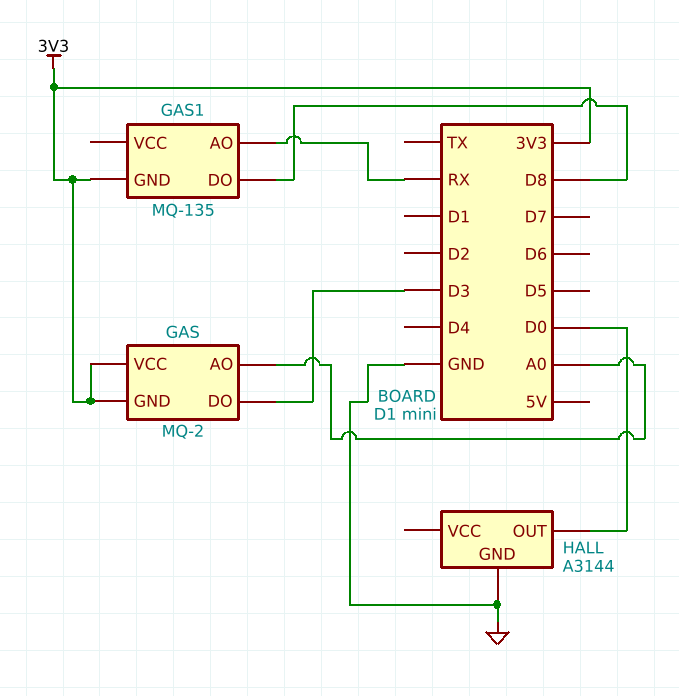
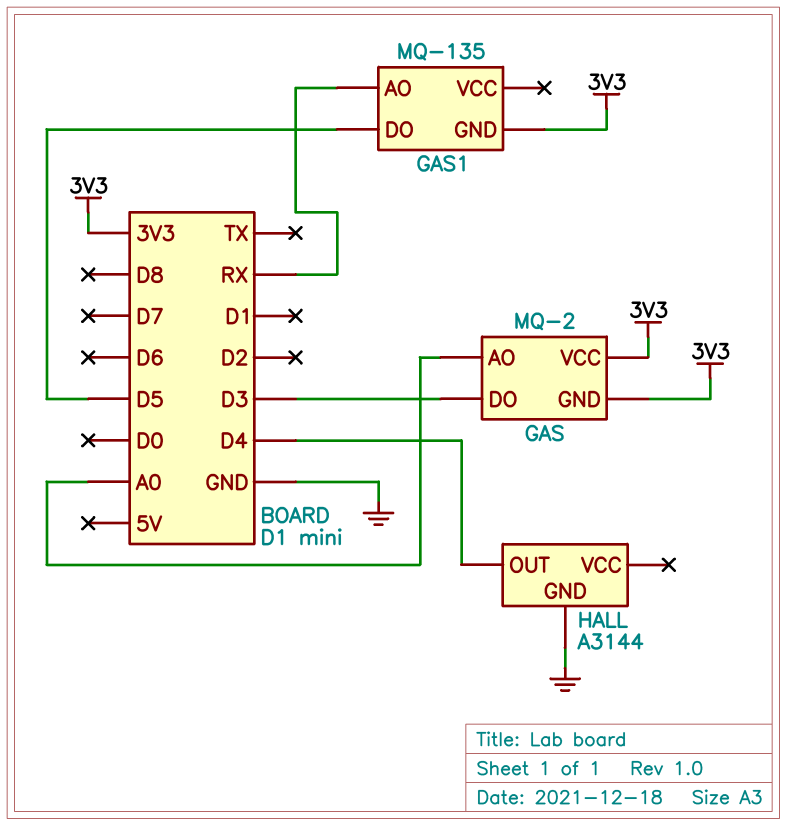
GAS1 pin DO: D8 -> D5
HALL pin OUT: D0 -> D4

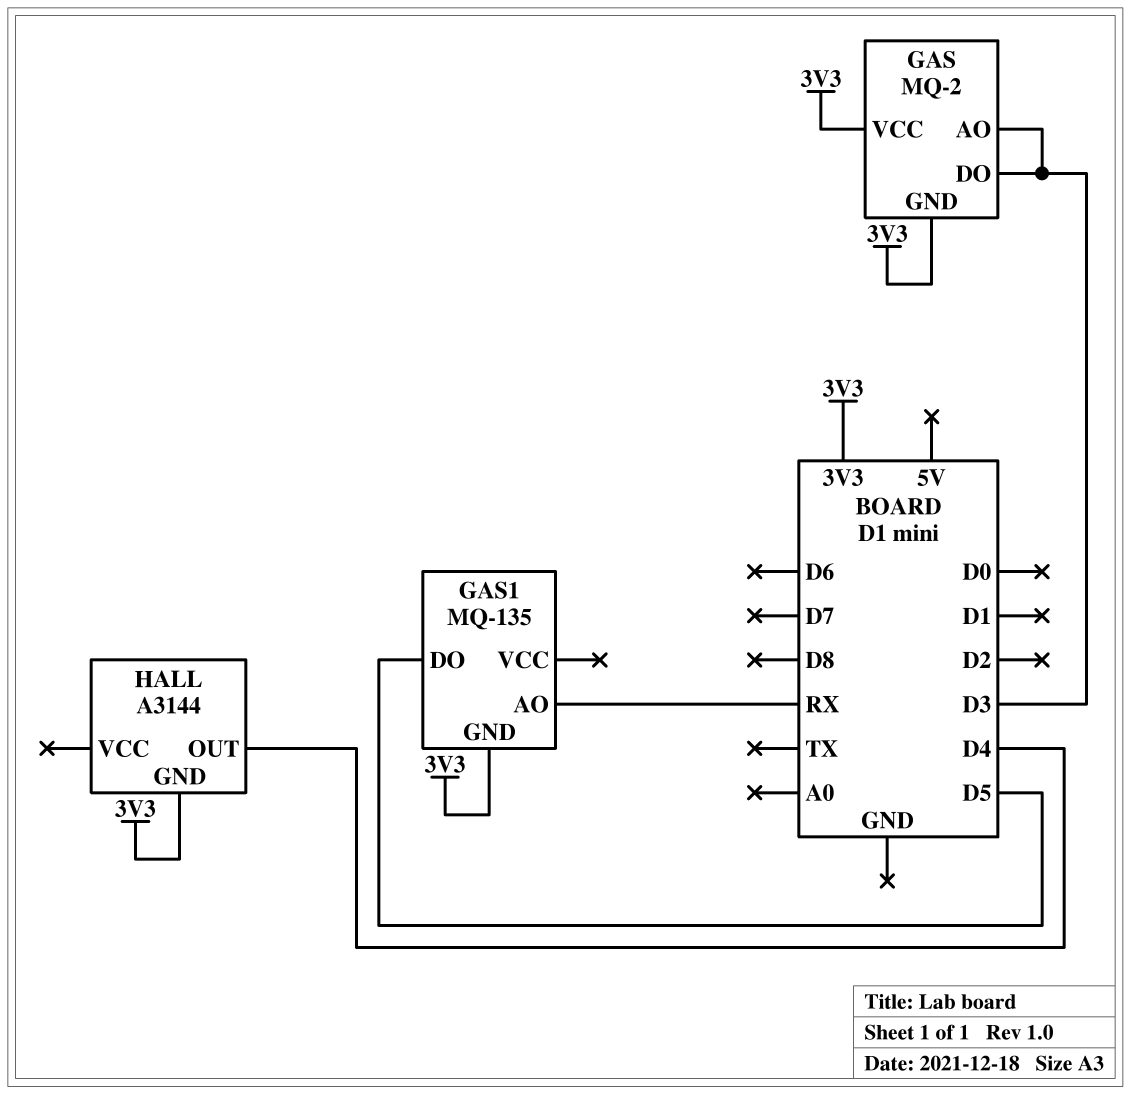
GAS pin AO: A0 -> D3
HALL pin GND: GND -> 3V3

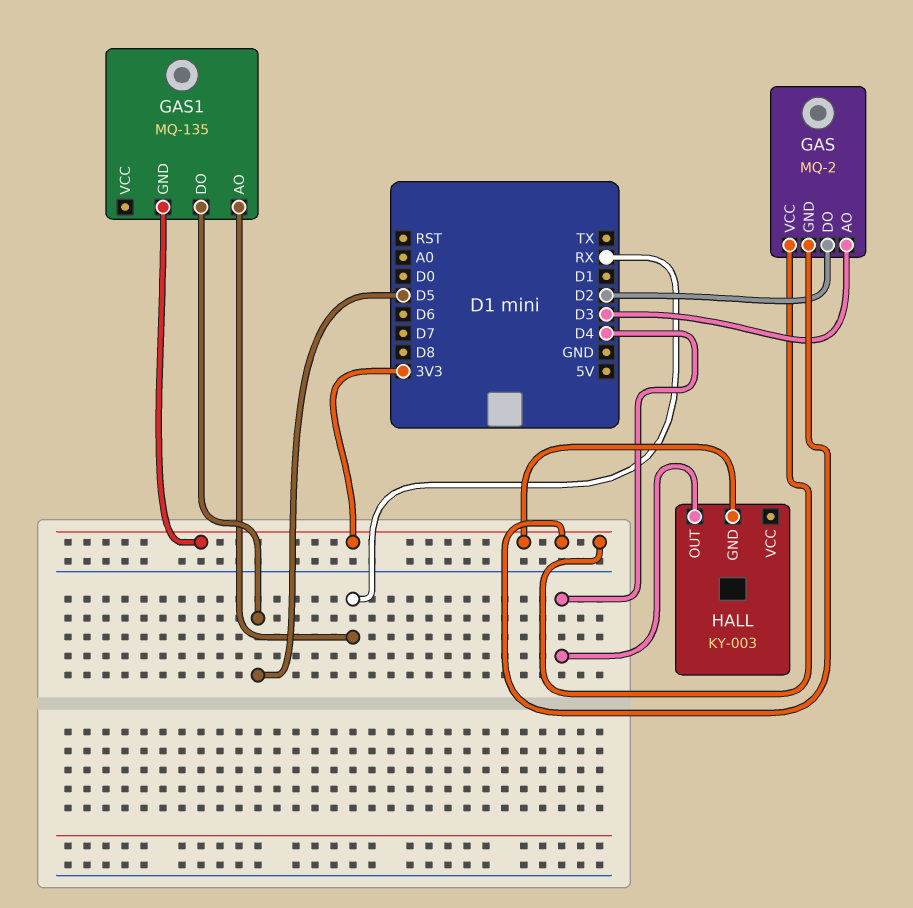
GAS pin DO: D3 -> D2
HALL: A3144 -> KY-003

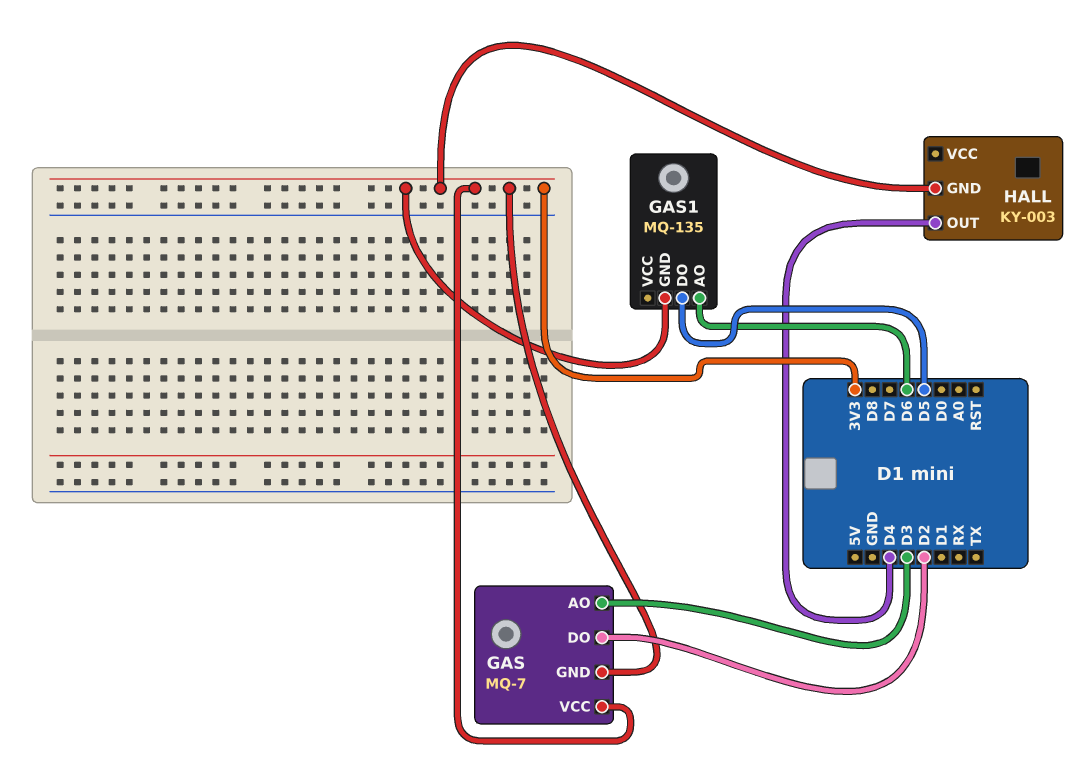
GAS: MQ-2 -> MQ-7
GAS1 pin AO: RX -> D6

